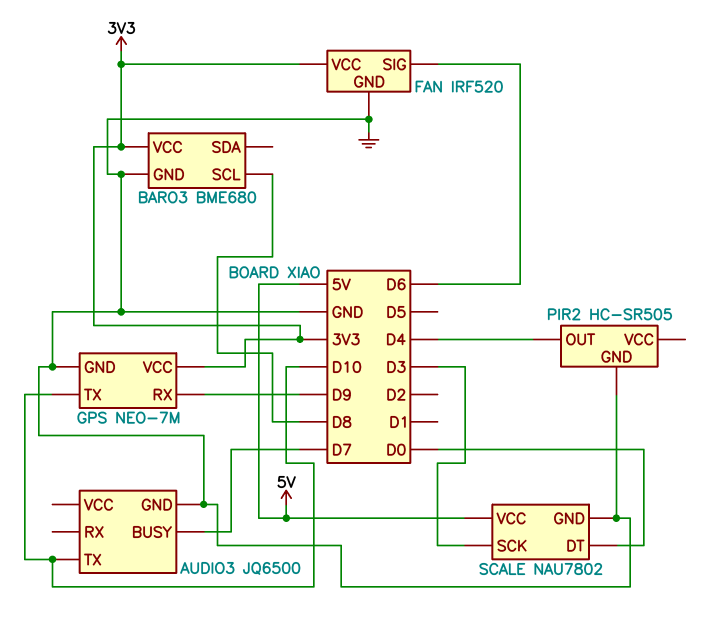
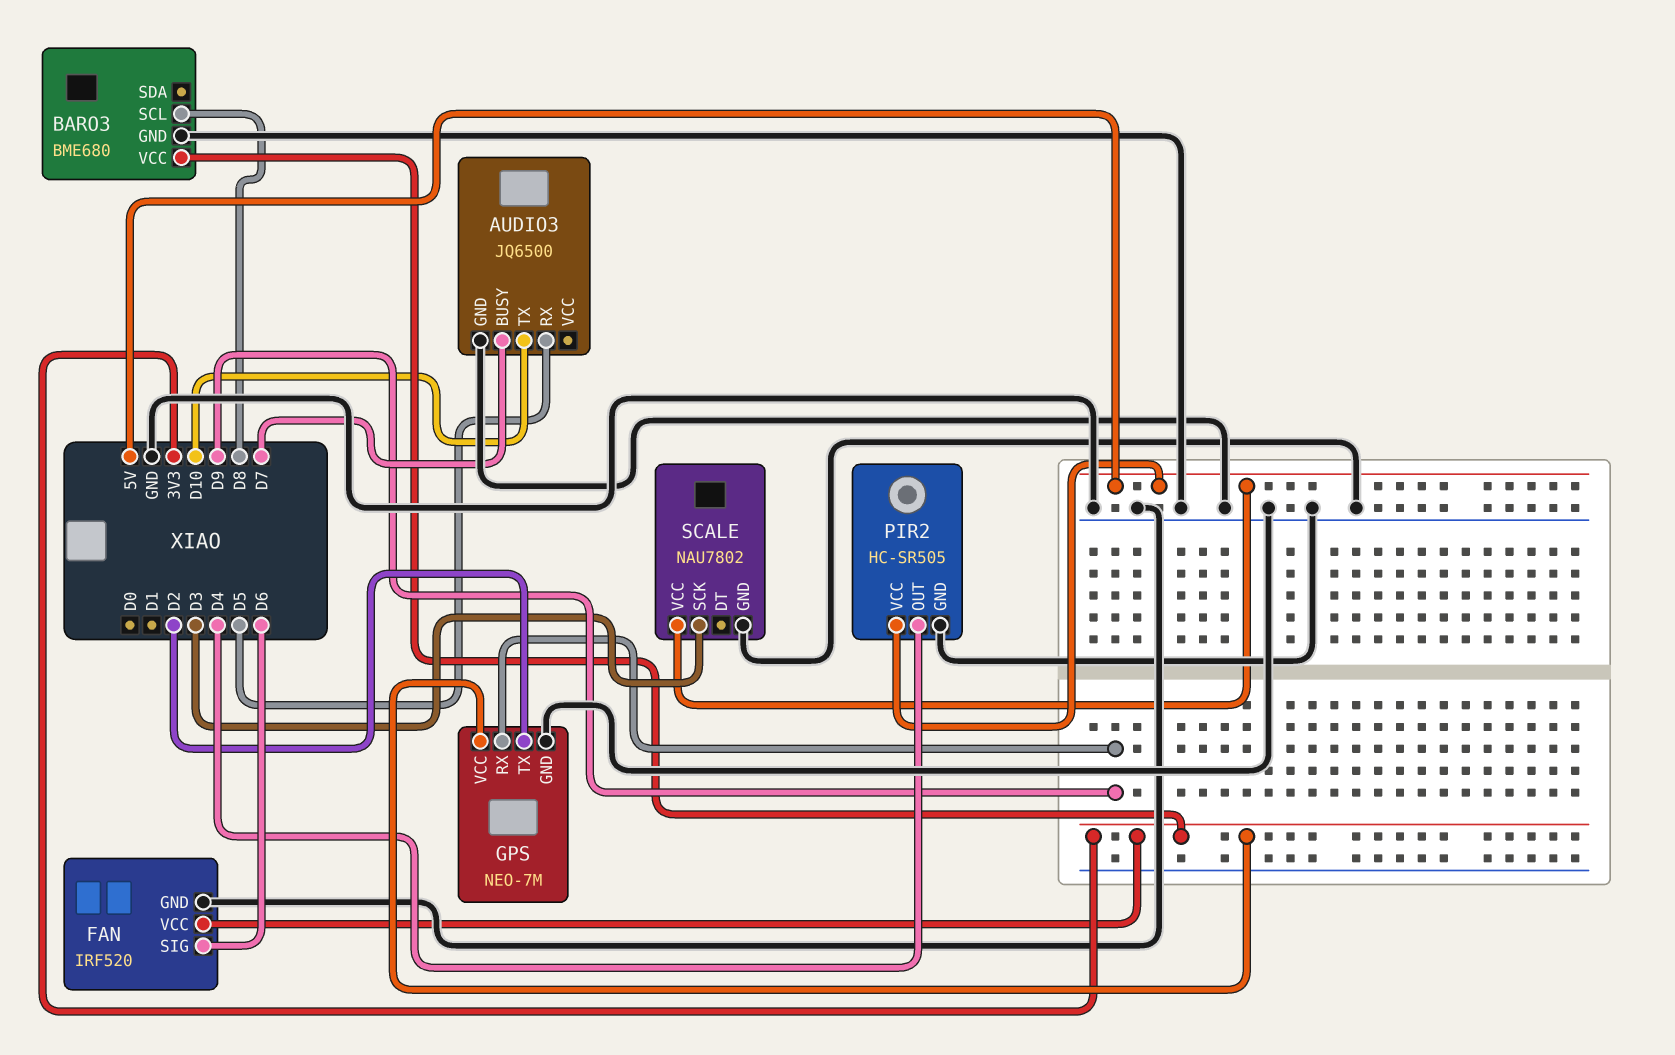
AUDIO3 pin RX: none -> D5
GPS pin TX: D10 -> D2
PIR2 pin VCC: none -> 5V
SCALE pin DT: D0 -> none

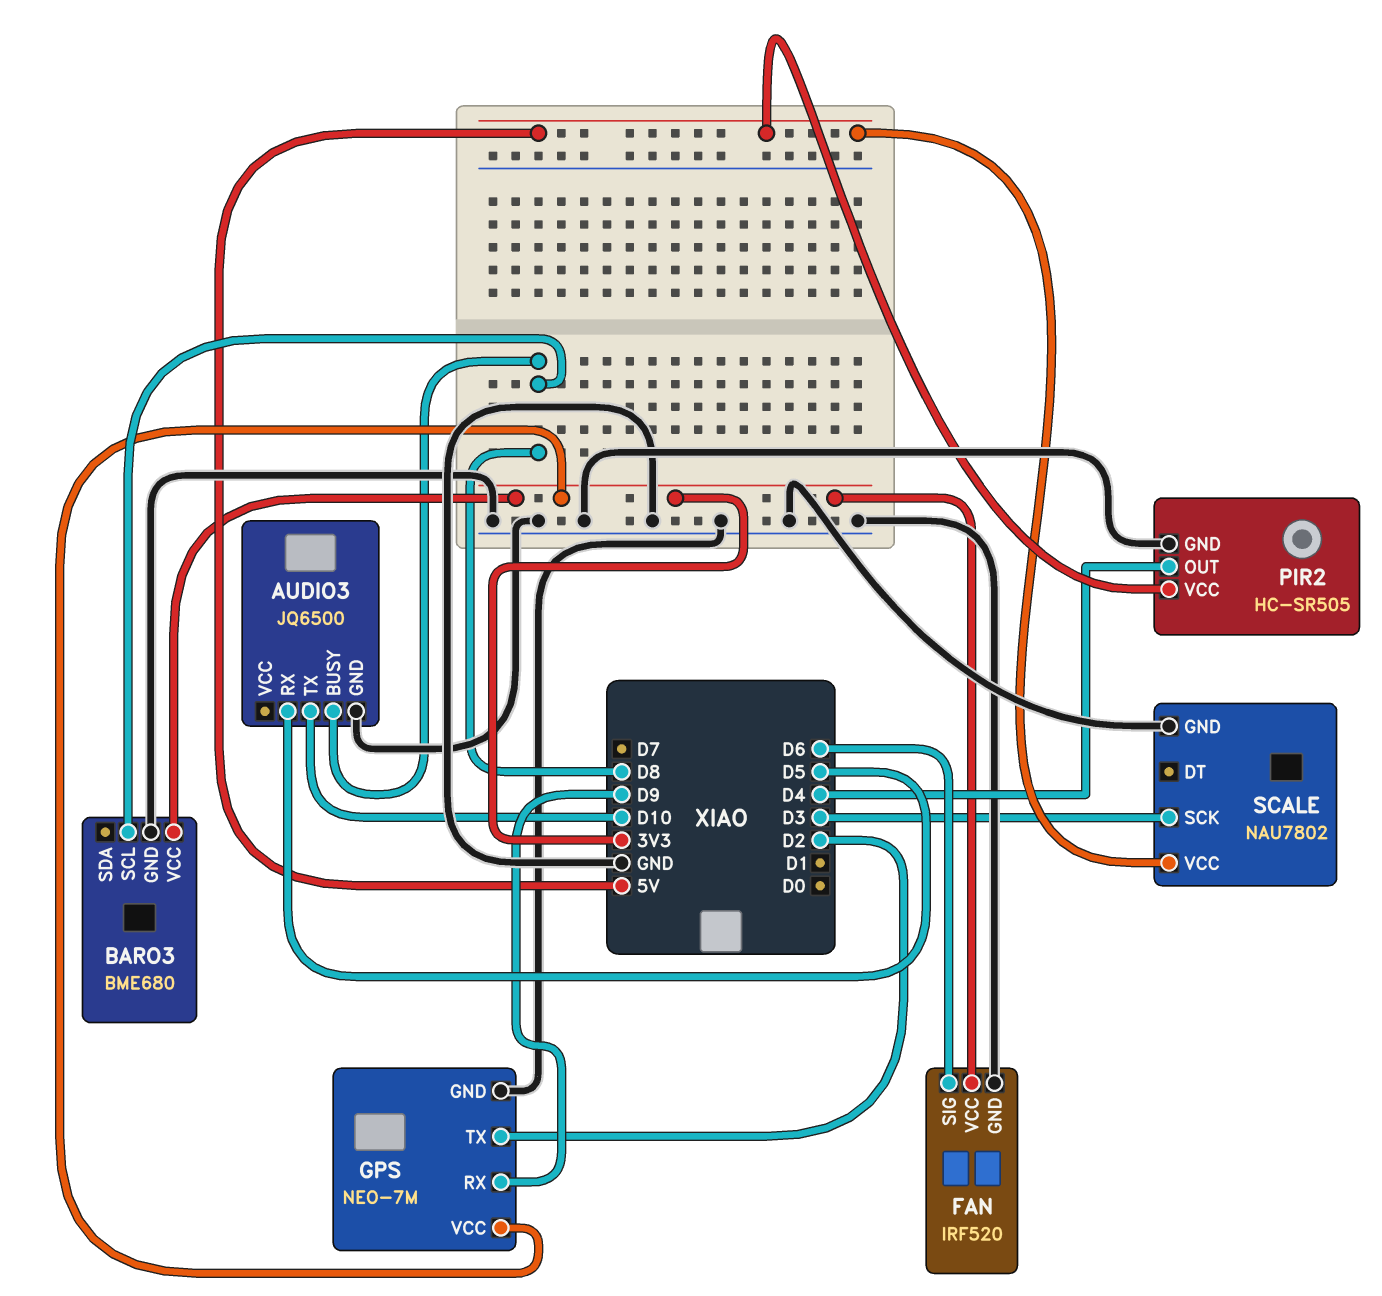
AUDIO3 pin BUSY: D7 -> D8

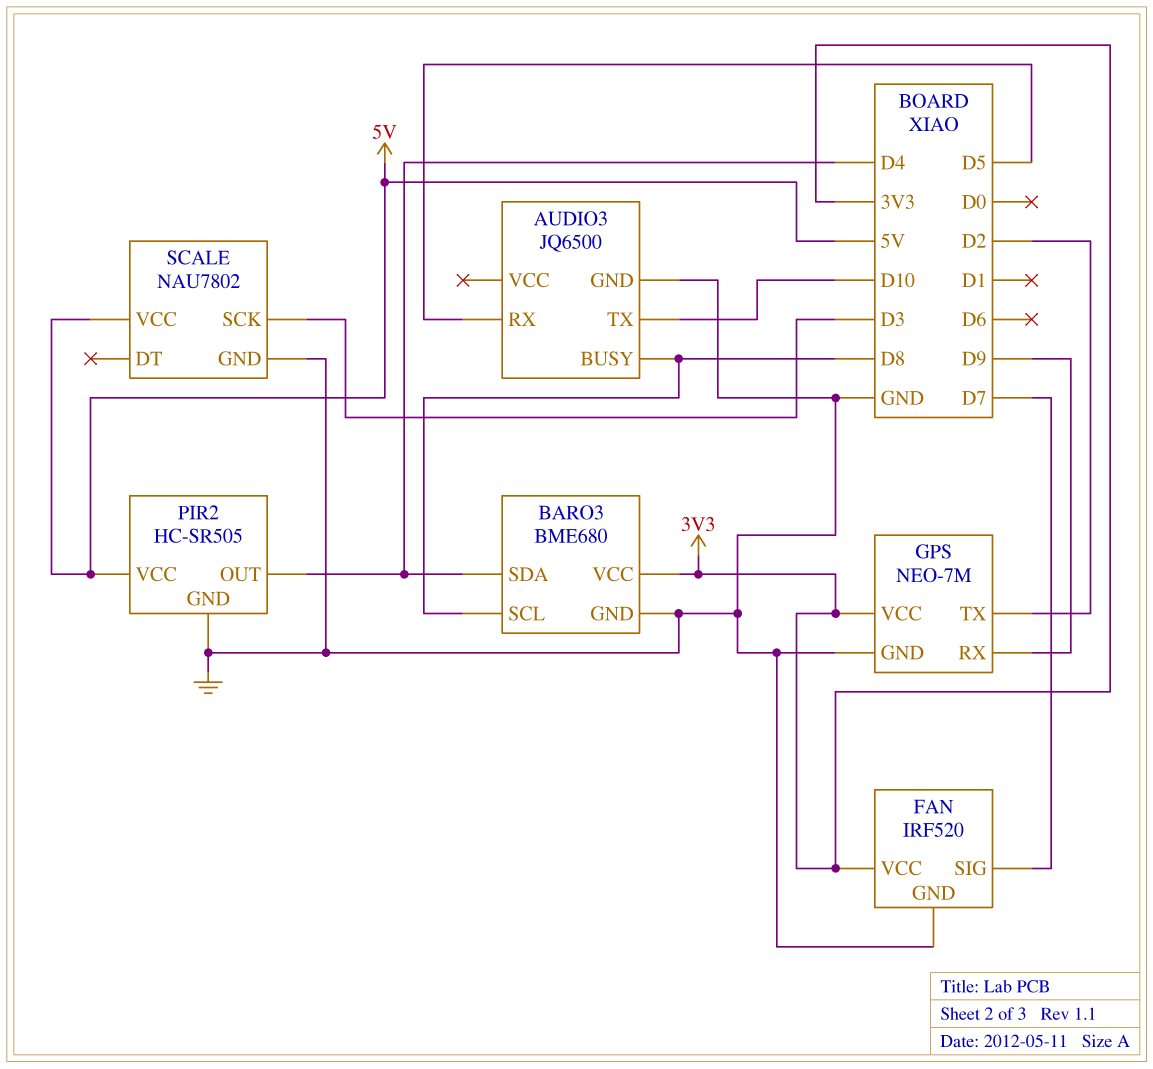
BARO3 pin SDA: none -> D4
FAN pin SIG: D6 -> D7

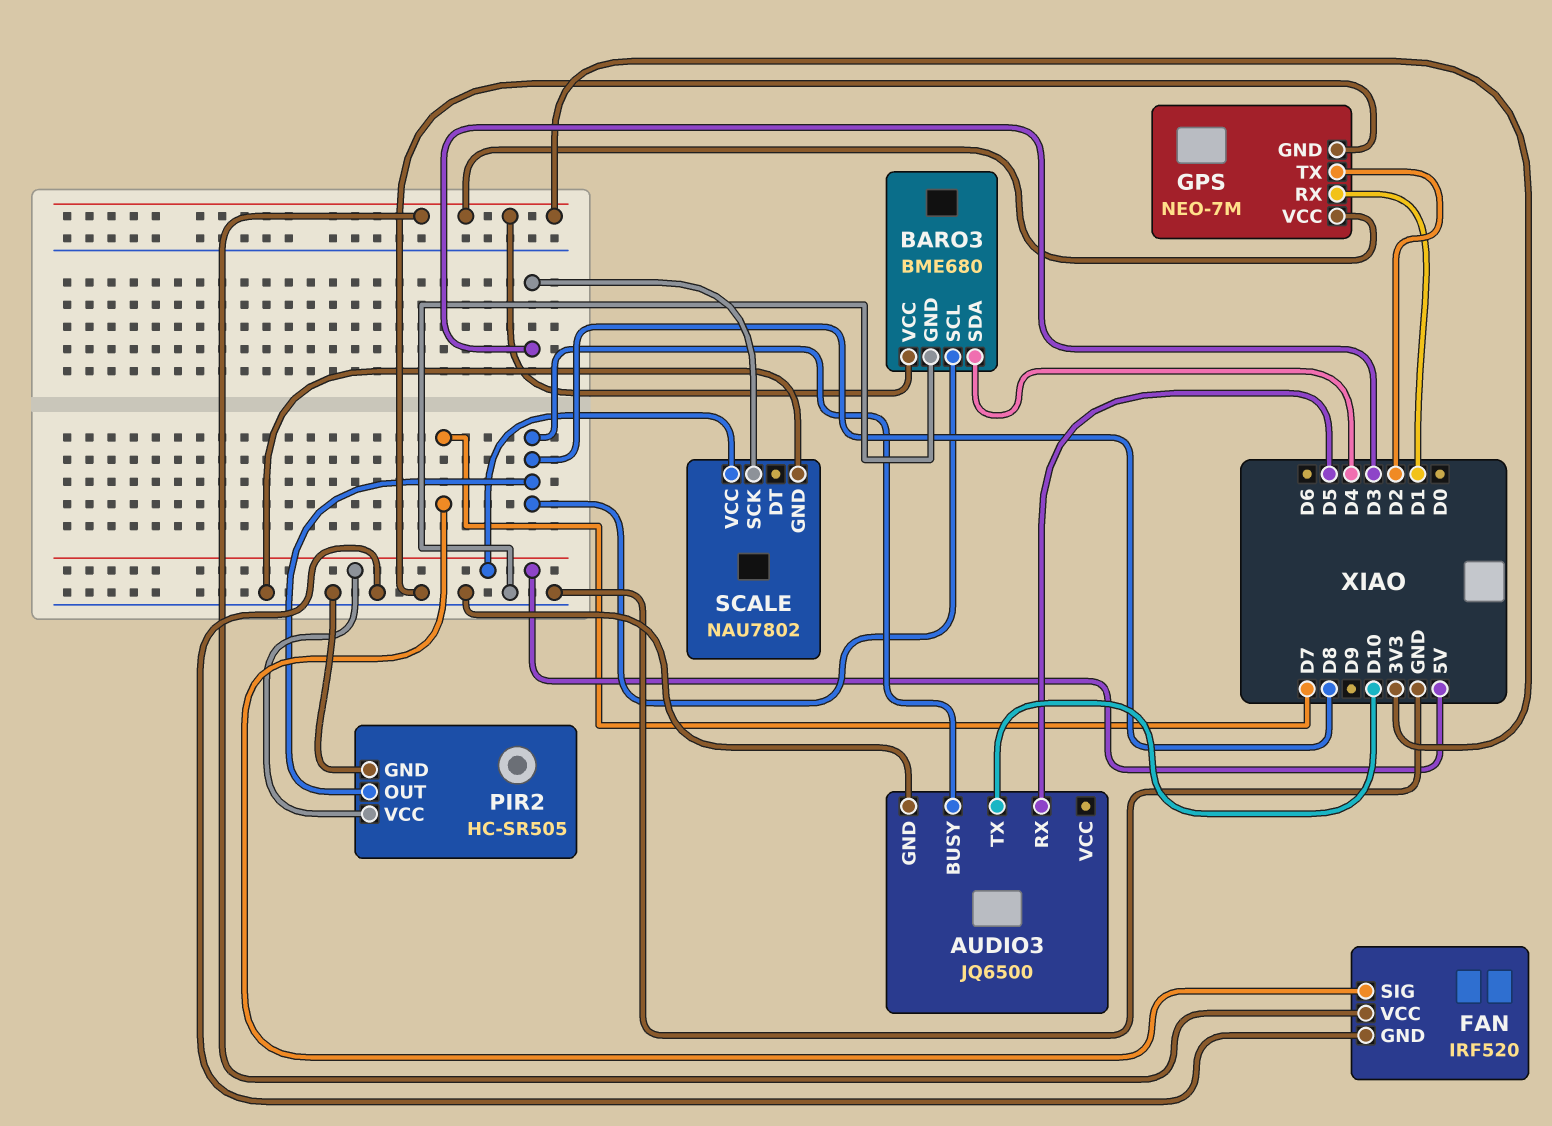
GPS pin RX: D9 -> D1
PIR2 pin OUT: D4 -> D8

